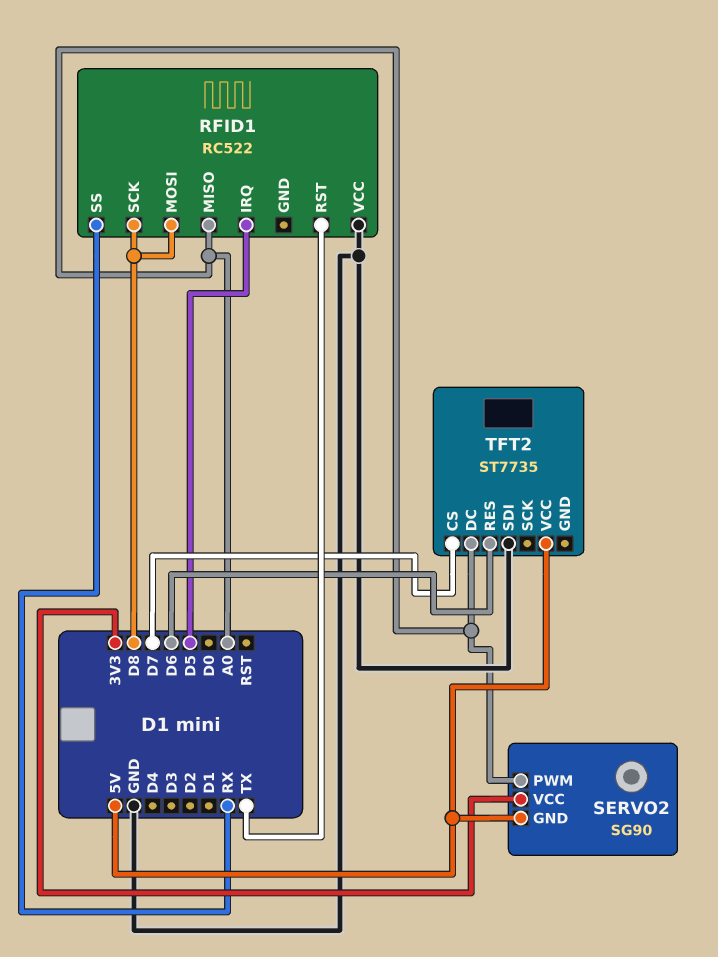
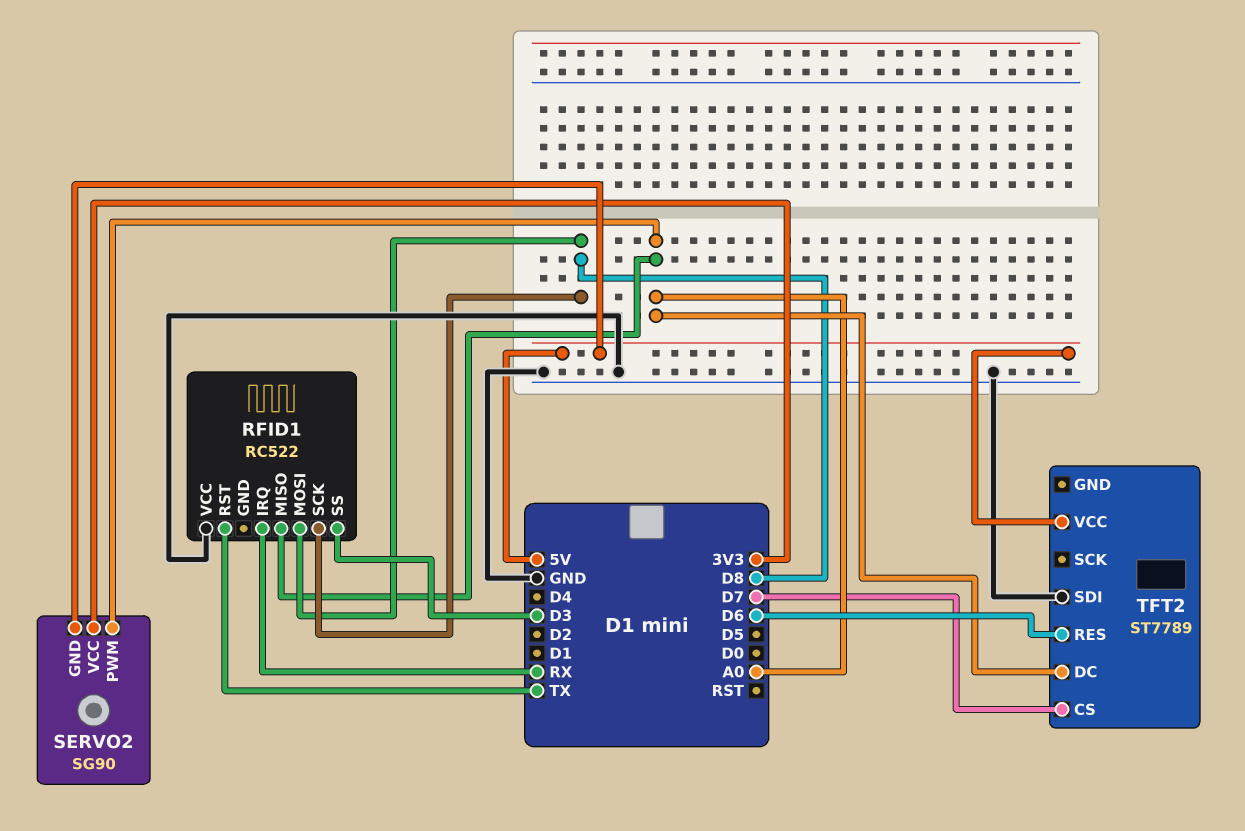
RFID1 pin IRQ: D5 -> RX
RFID1 pin SS: RX -> D3
TFT2: ST7735 -> ST7789

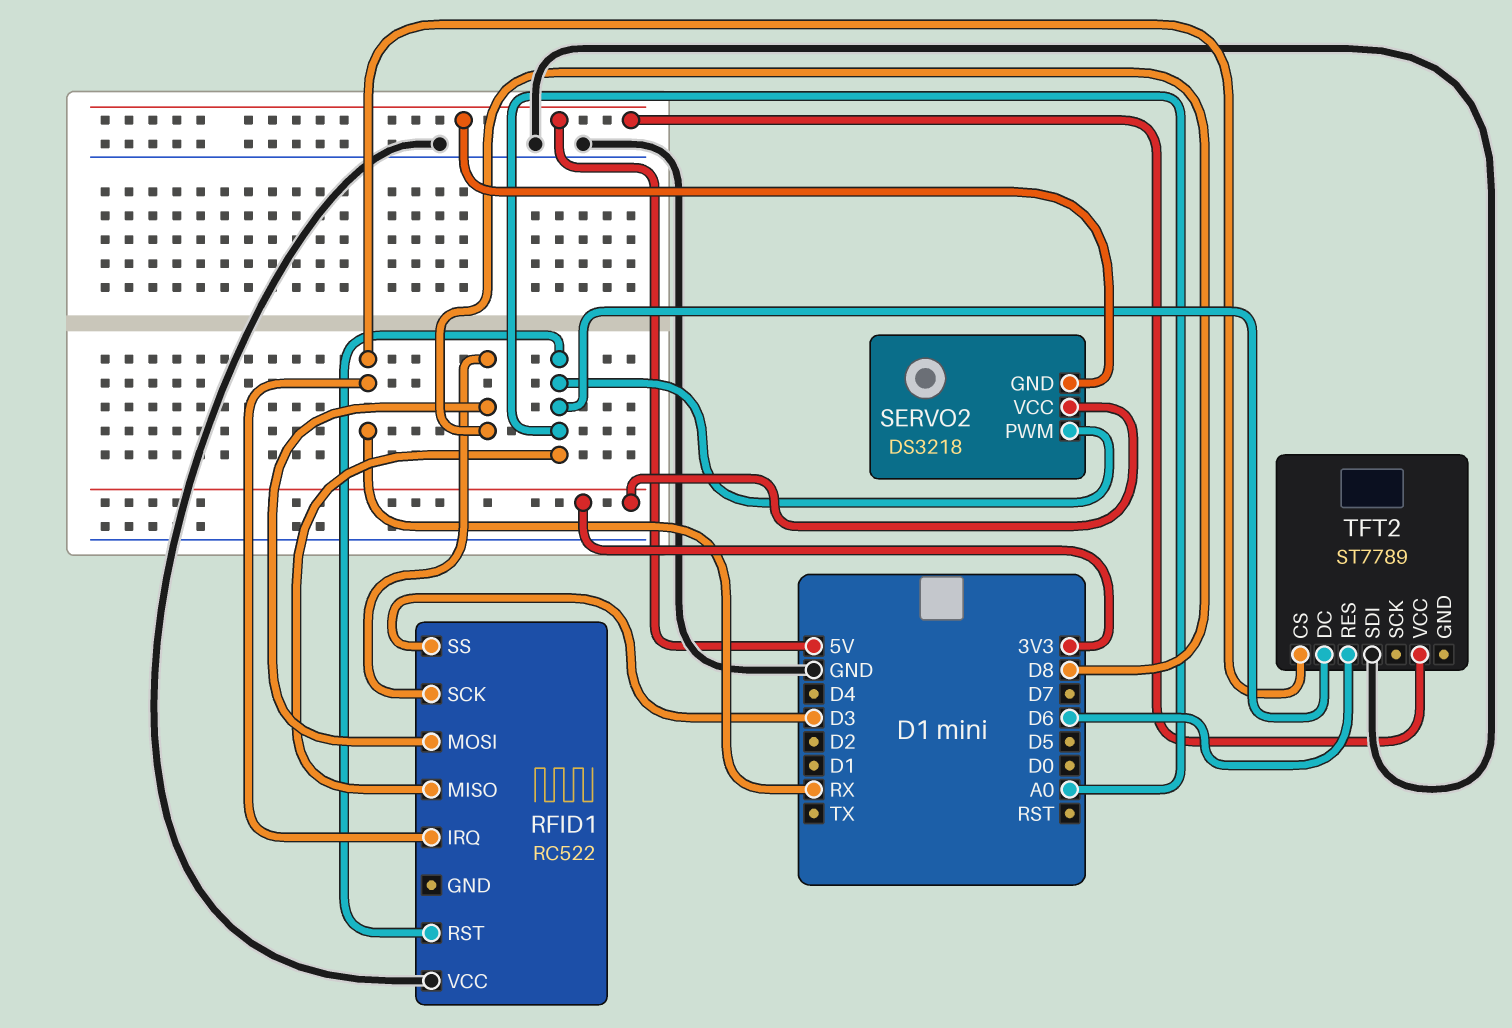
RFID1 pin RST: TX -> A0
SERVO2: SG90 -> DS3218
TFT2 pin CS: D7 -> RX

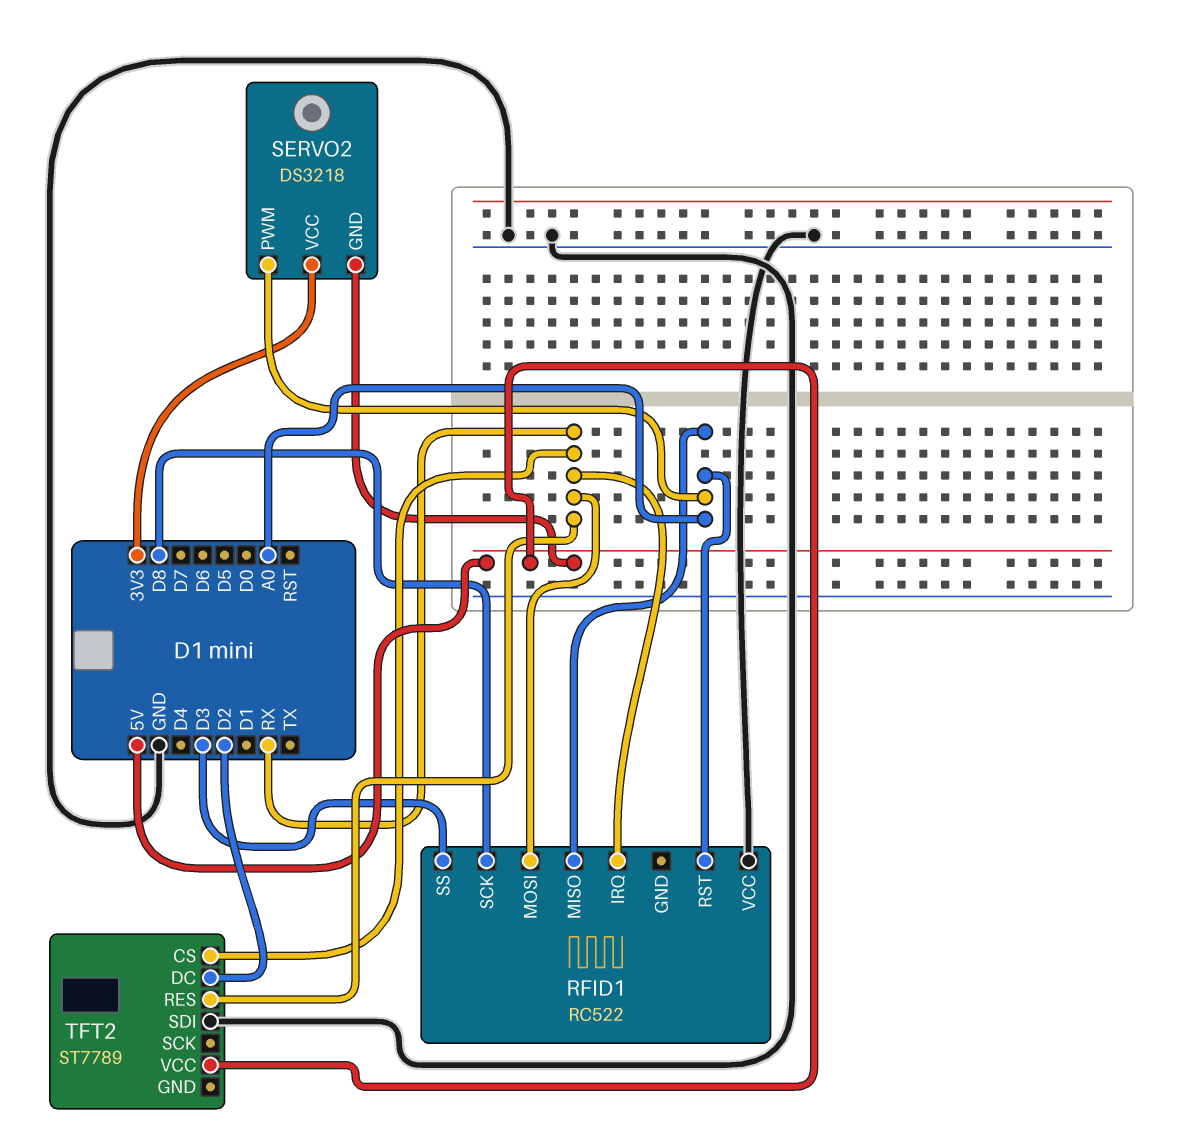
RFID1 pin MOSI: D8 -> RX
TFT2 pin DC: A0 -> D2
TFT2 pin RES: D6 -> RX

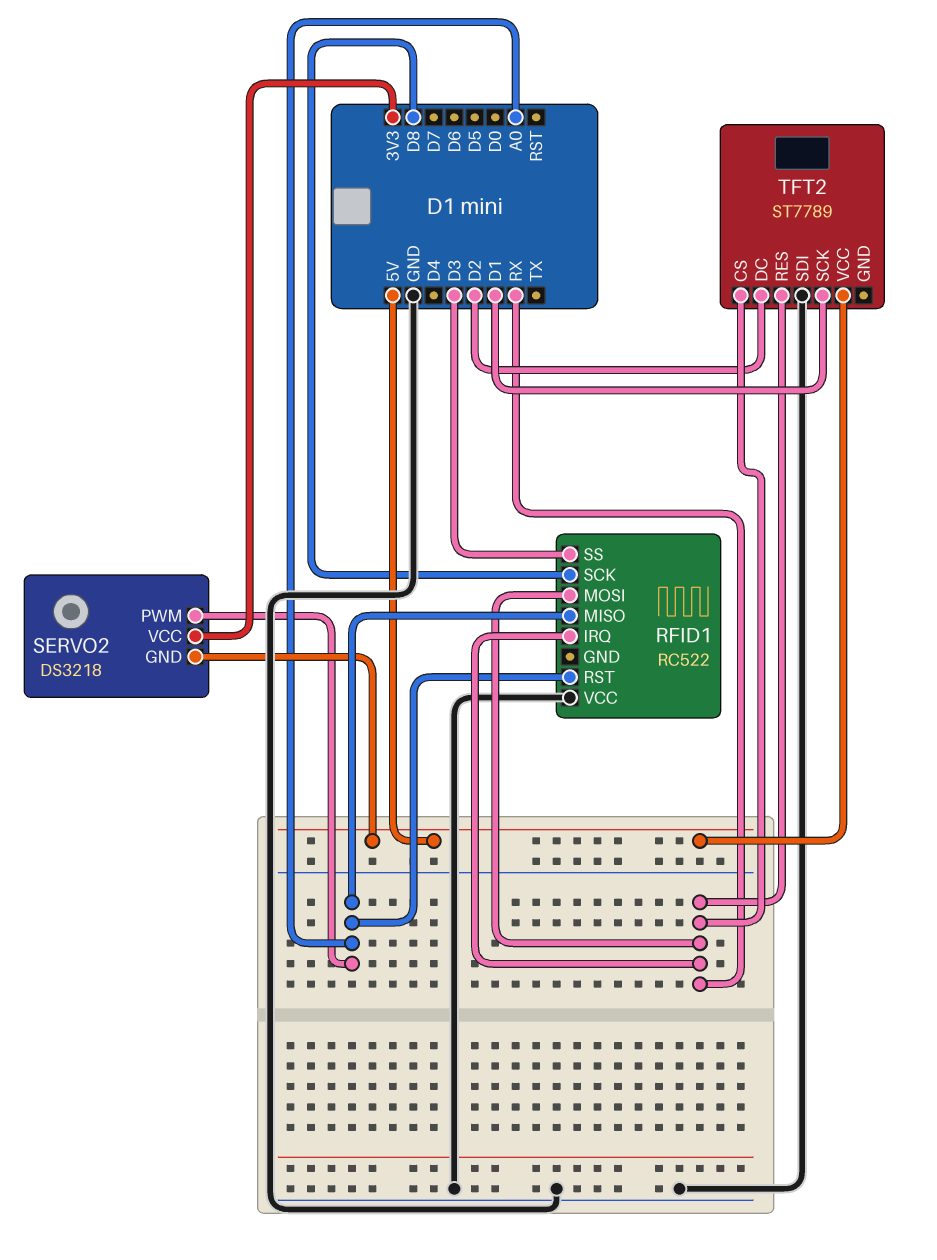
TFT2 pin SCK: none -> D1

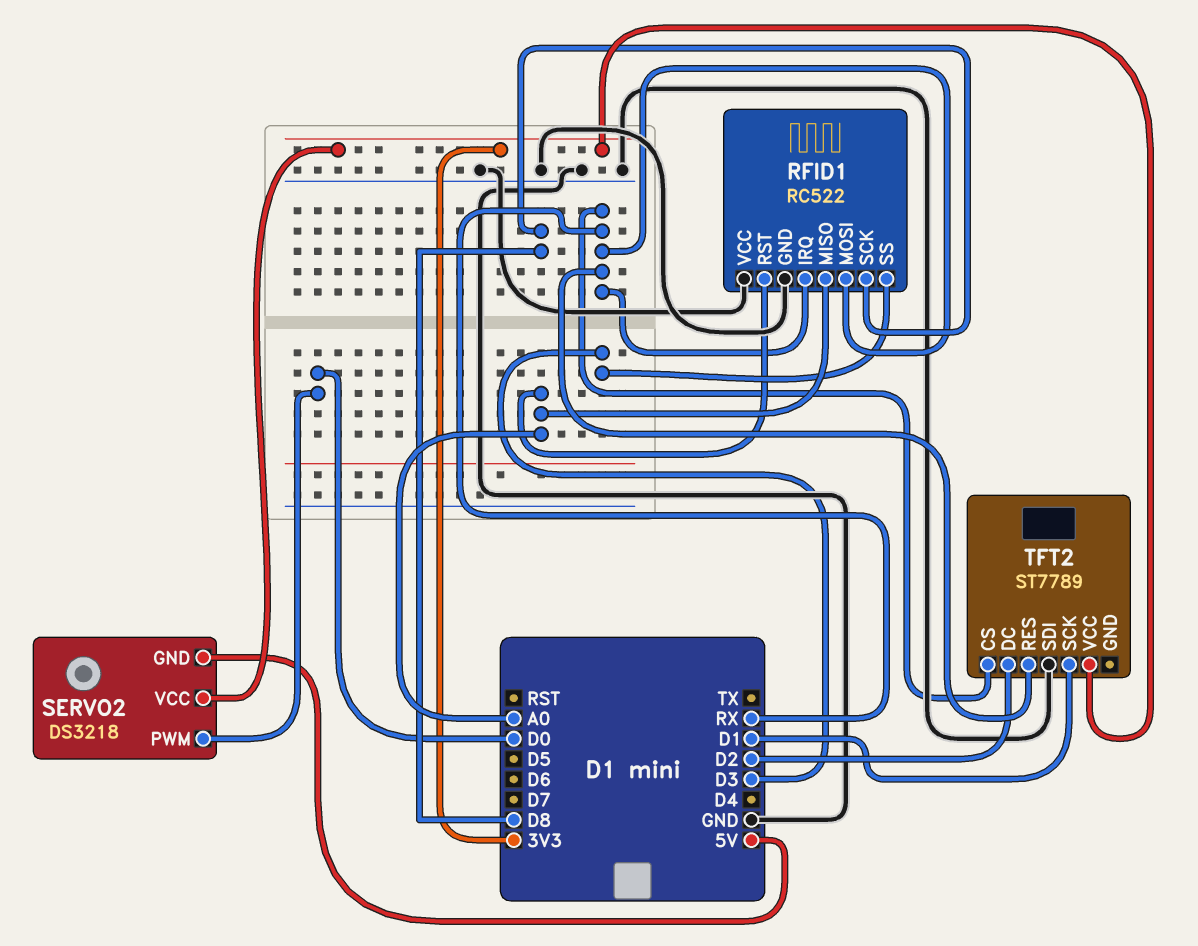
RFID1 pin GND: none -> GND
SERVO2 pin PWM: A0 -> D0
TFT2 pin VCC: 5V -> 3V3

